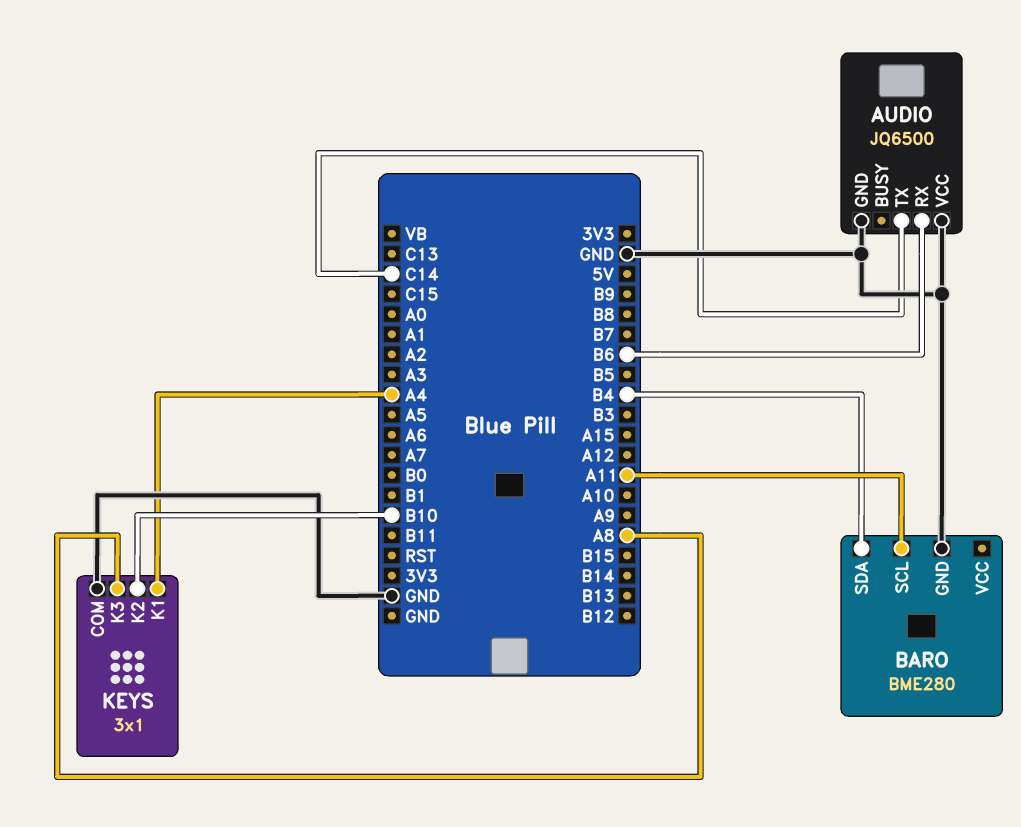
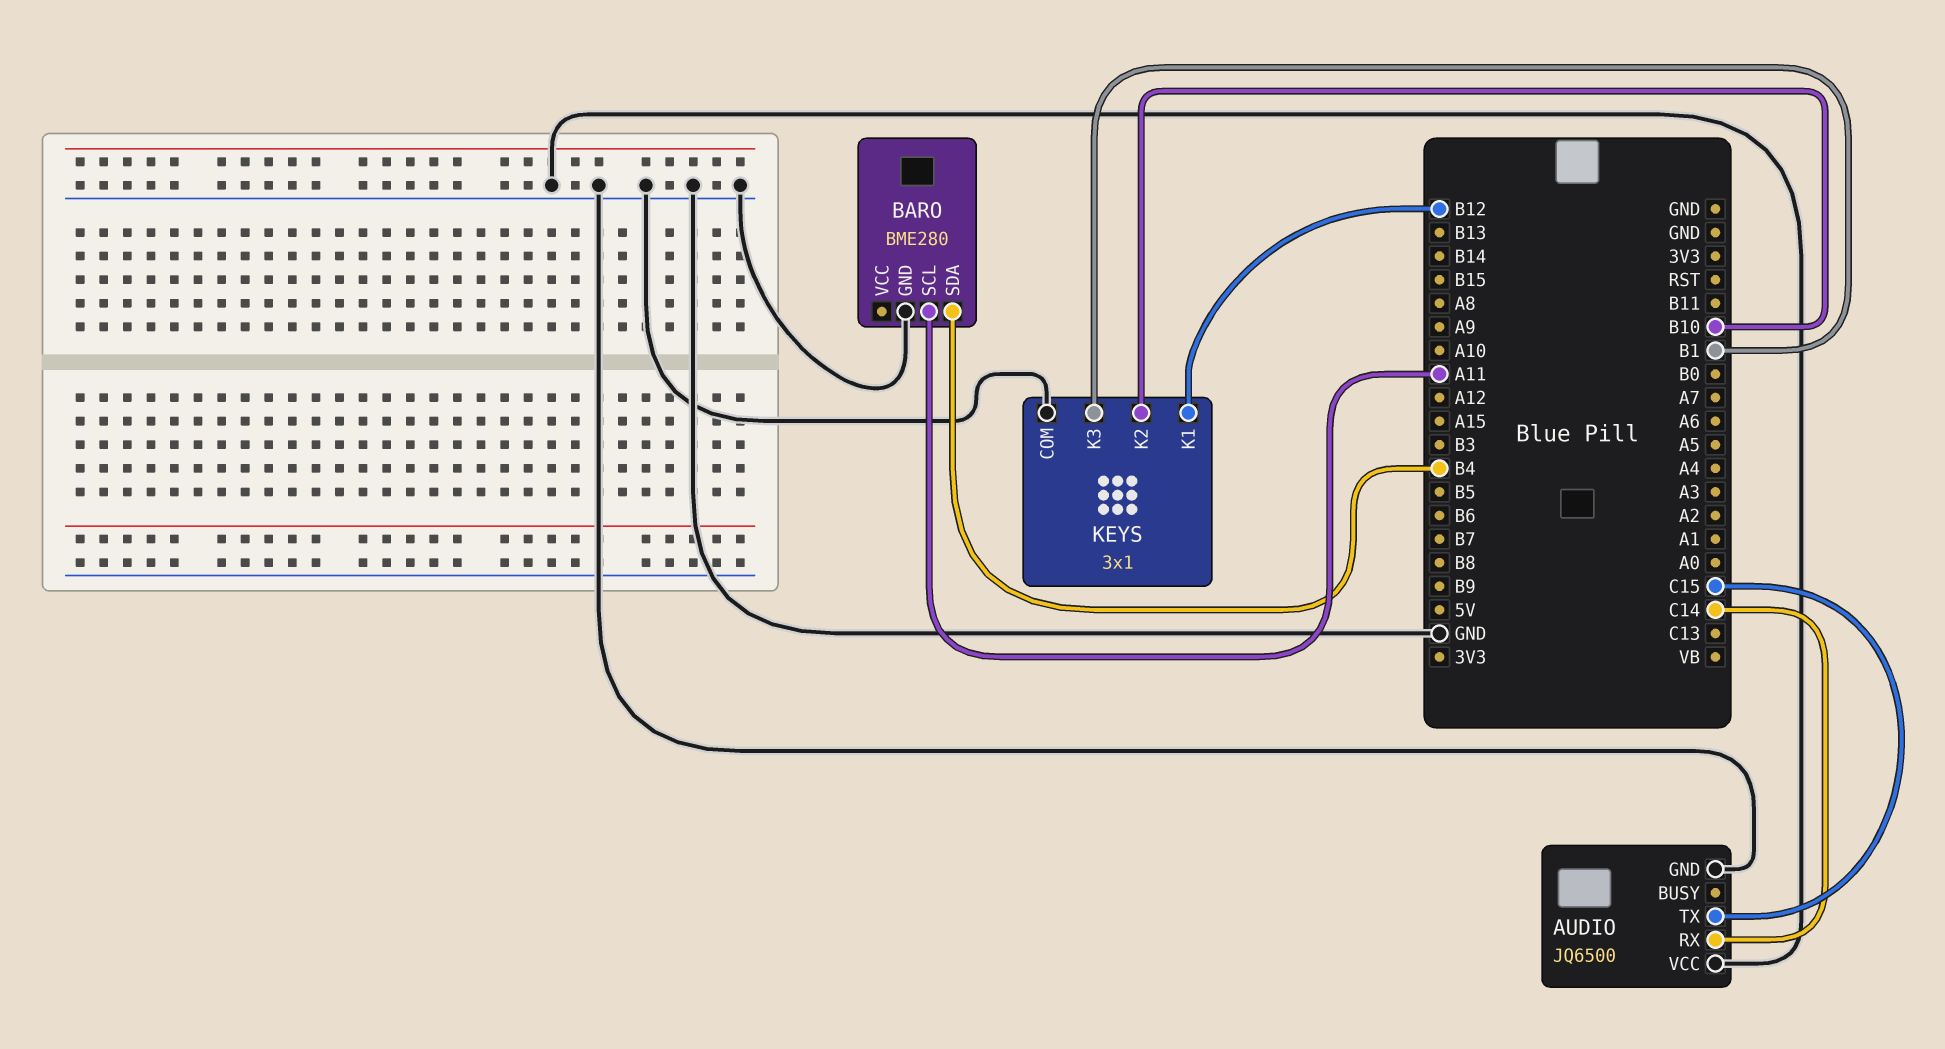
AUDIO pin RX: B6 -> C14
AUDIO pin TX: C14 -> C15
KEYS pin K1: A4 -> B12
KEYS pin K3: A8 -> B1

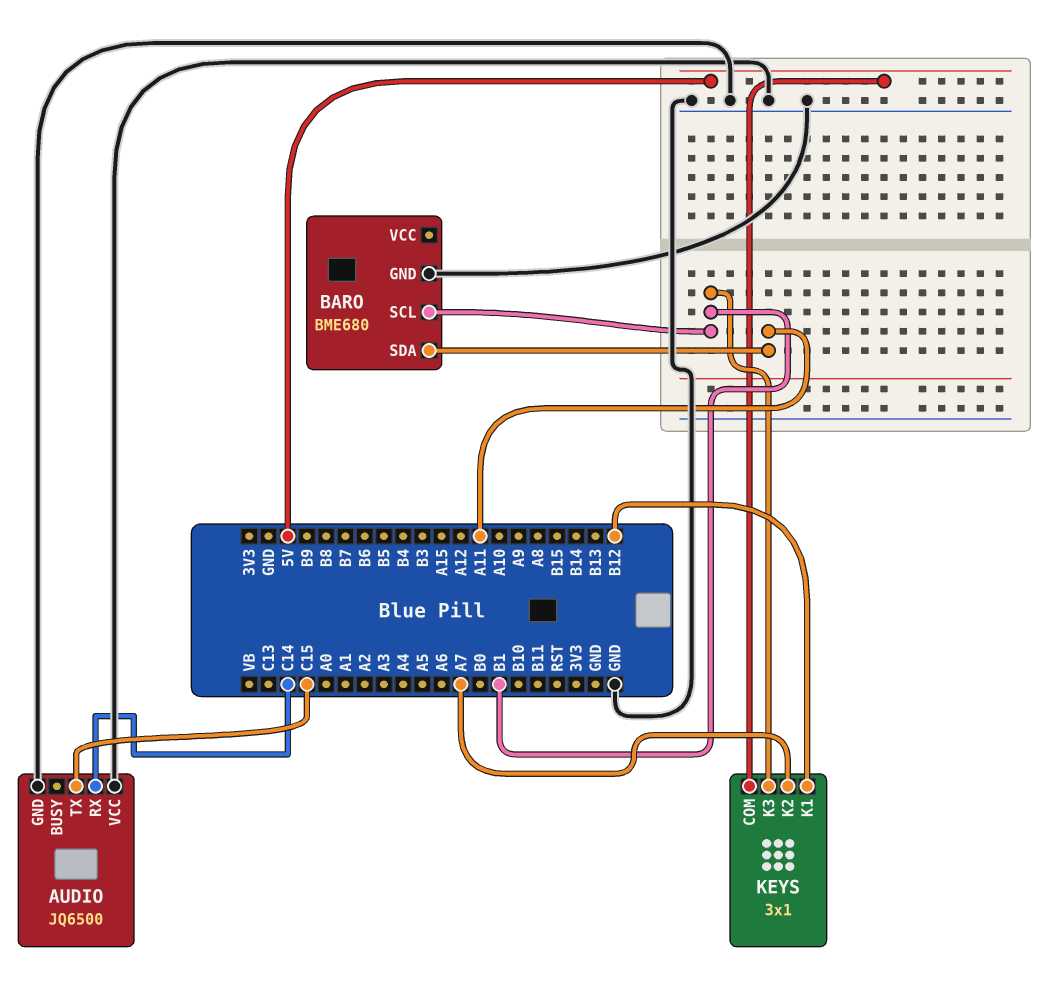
BARO: BME280 -> BME680
BARO pin SCL: A11 -> B1
BARO pin SDA: B4 -> A11
KEYS pin COM: GND -> 5V
KEYS pin K2: B10 -> A7

